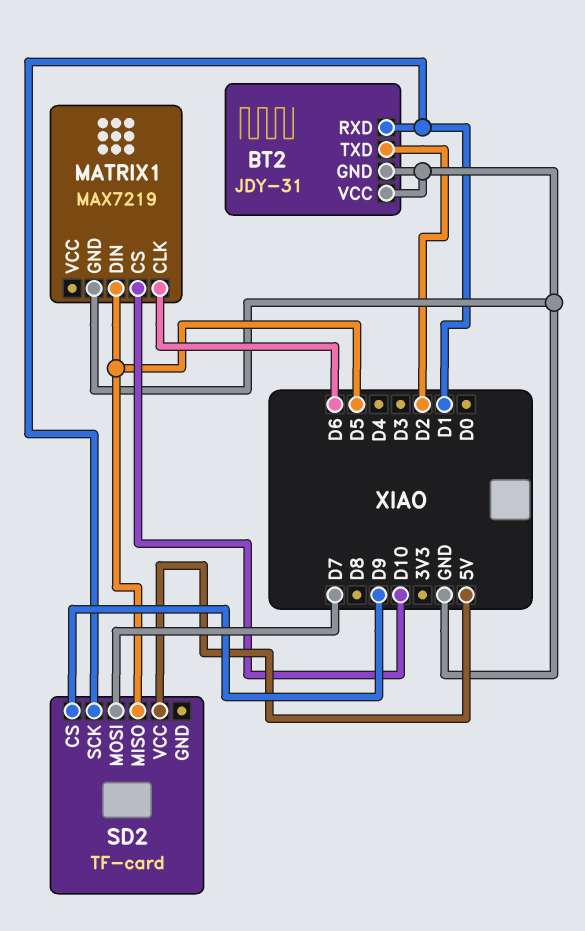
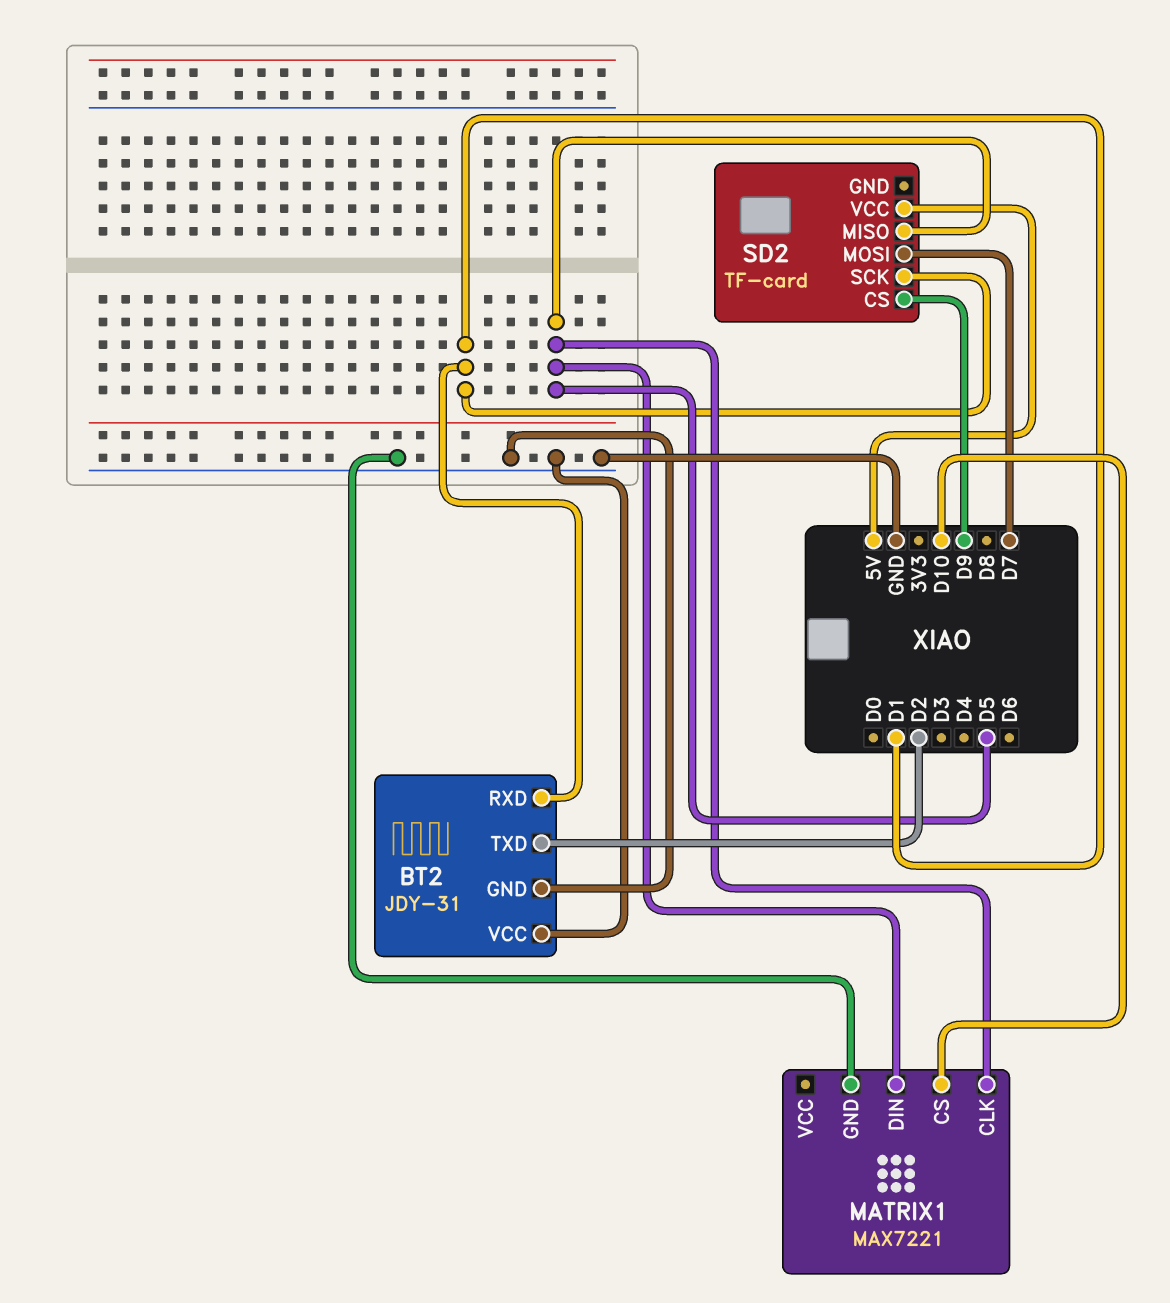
MATRIX1: MAX7219 -> MAX7221
MATRIX1 pin CLK: D6 -> D5

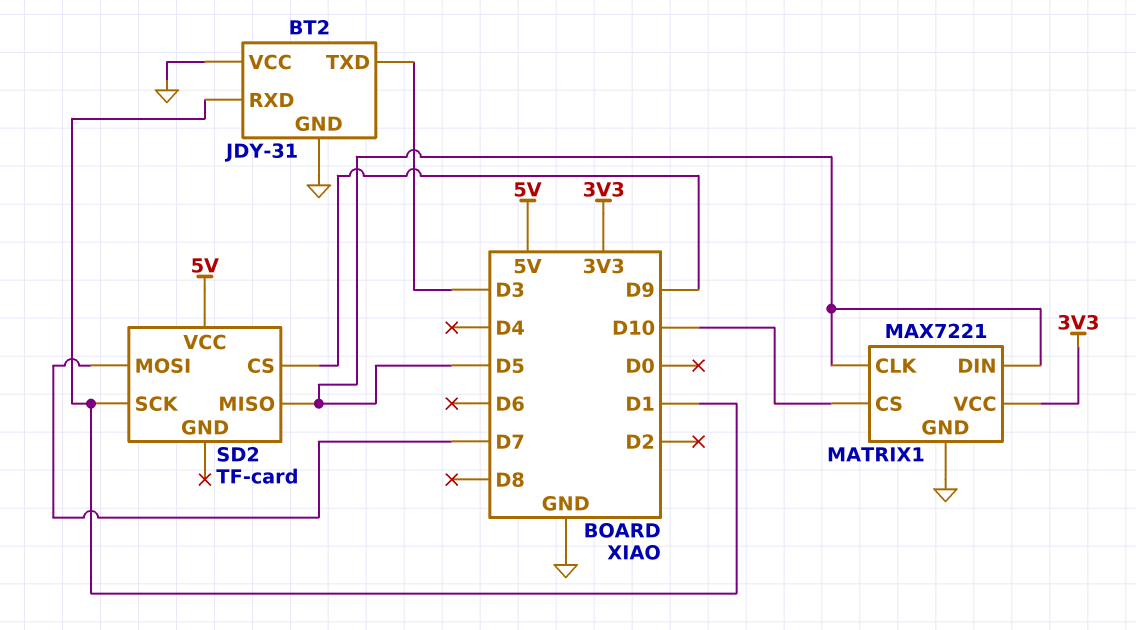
BT2 pin TXD: D2 -> D3
MATRIX1 pin VCC: none -> 3V3

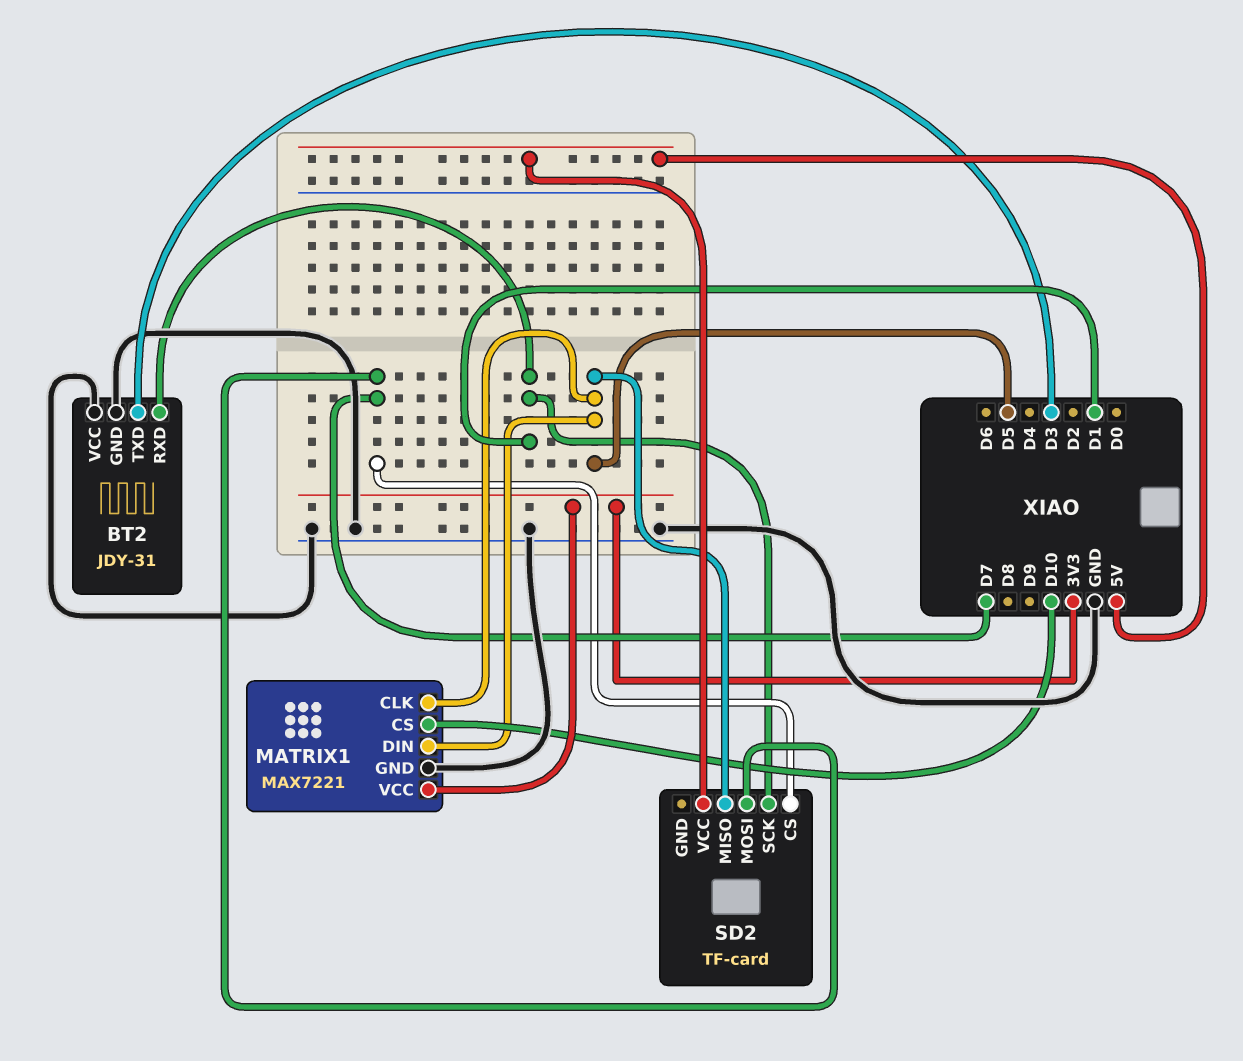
SD2 pin CS: D9 -> D7

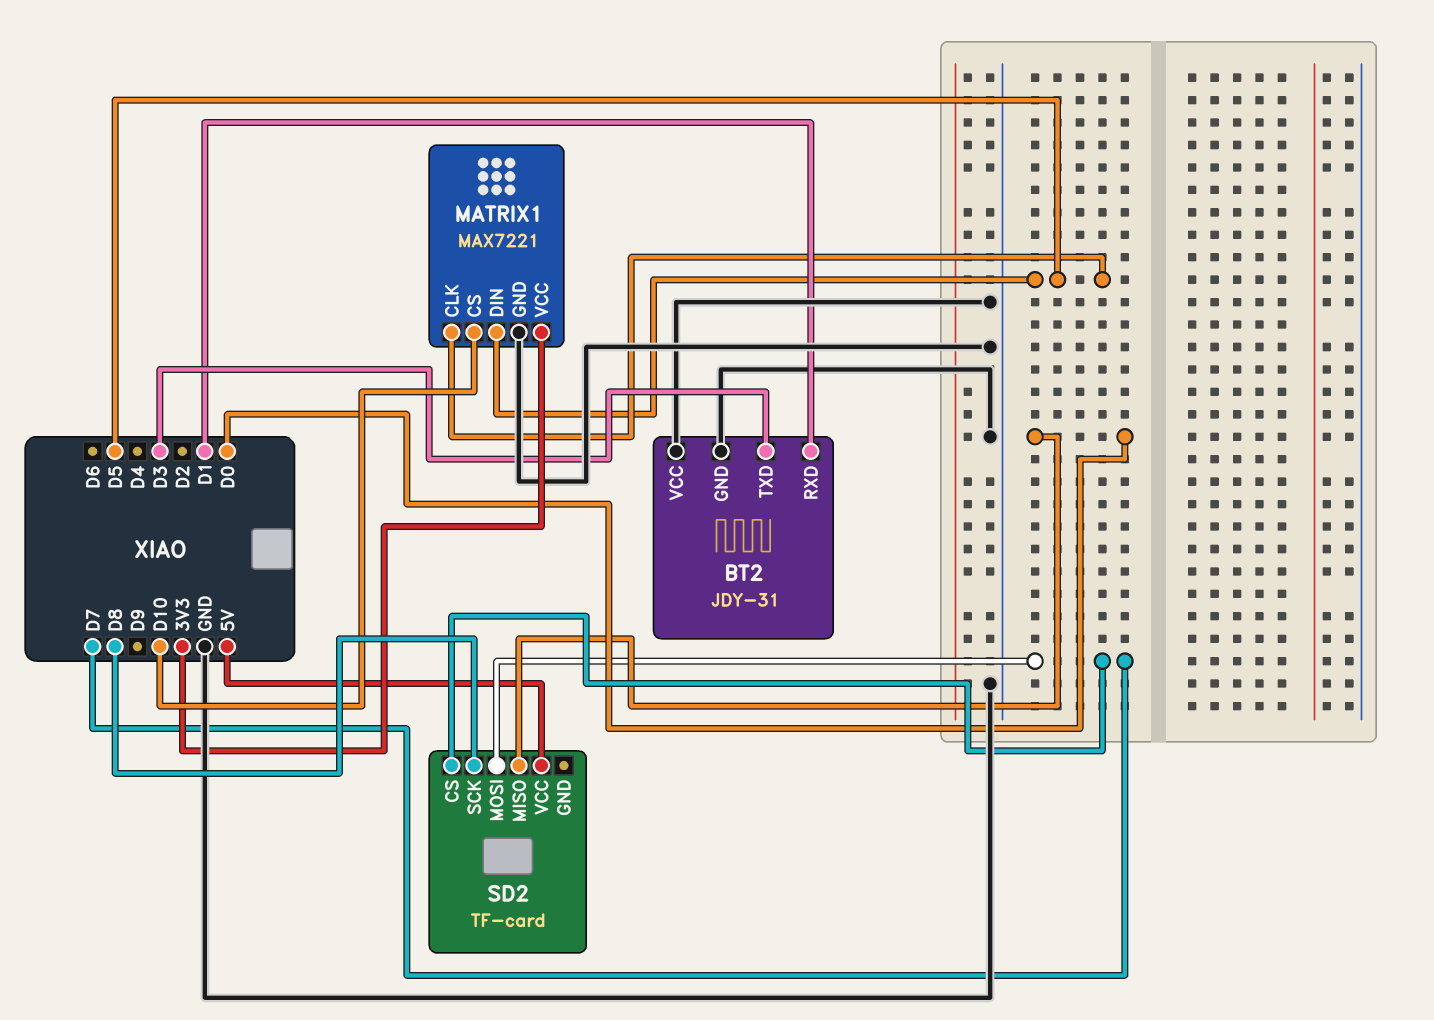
SD2 pin MISO: D5 -> D0
SD2 pin SCK: D1 -> D8

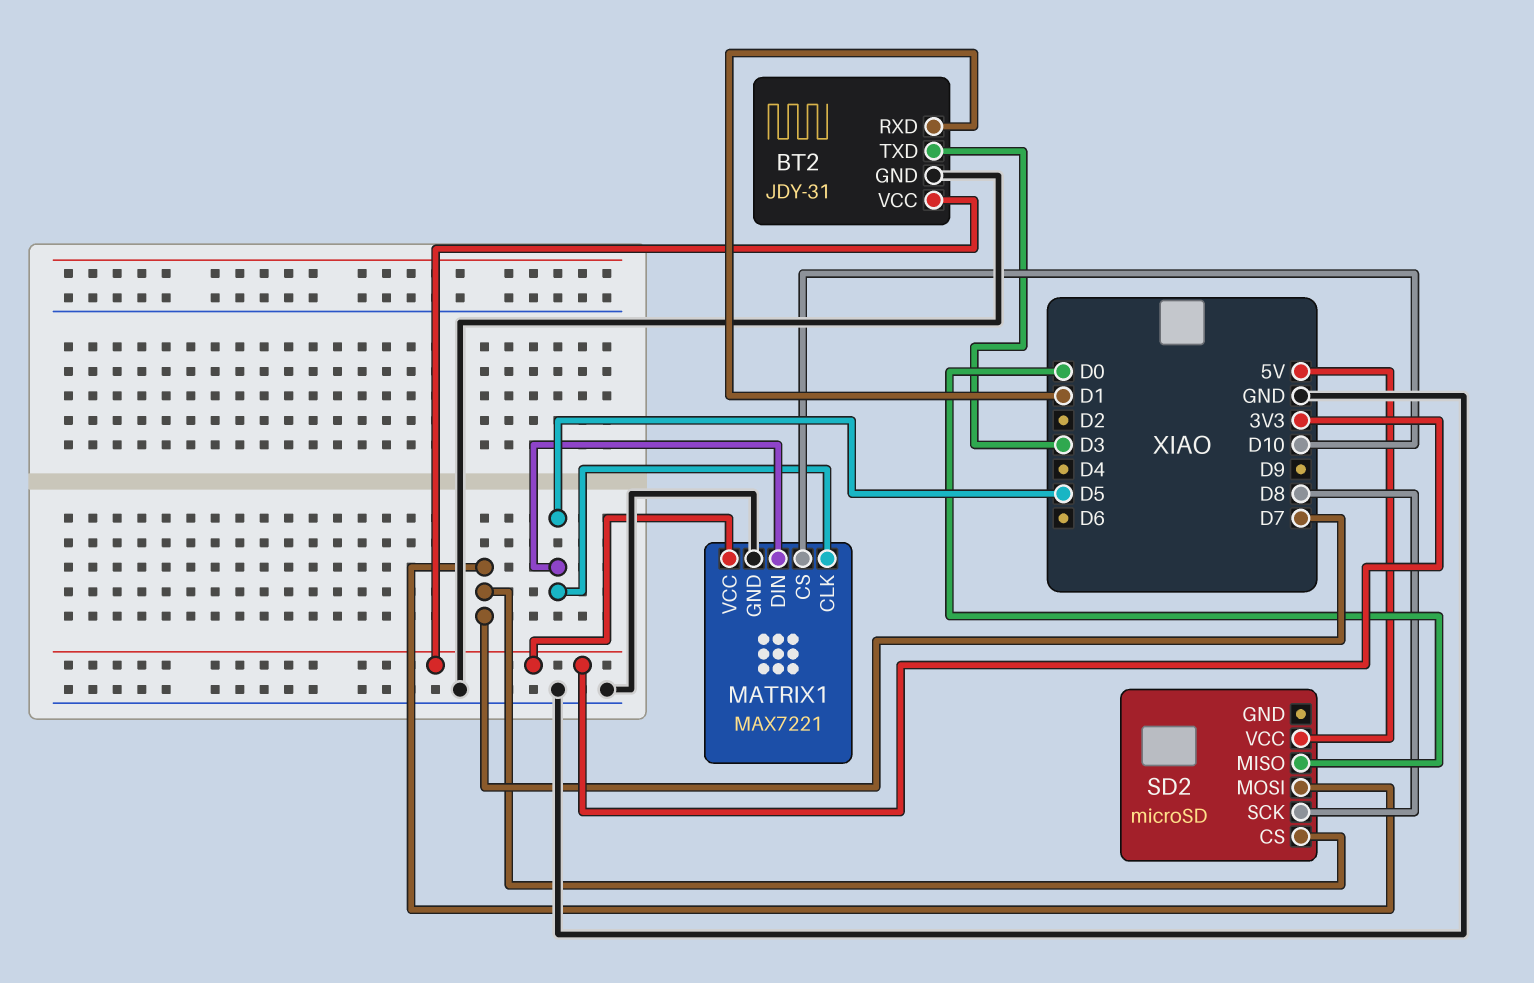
BT2 pin VCC: GND -> 3V3
SD2: TF-card -> microSD

